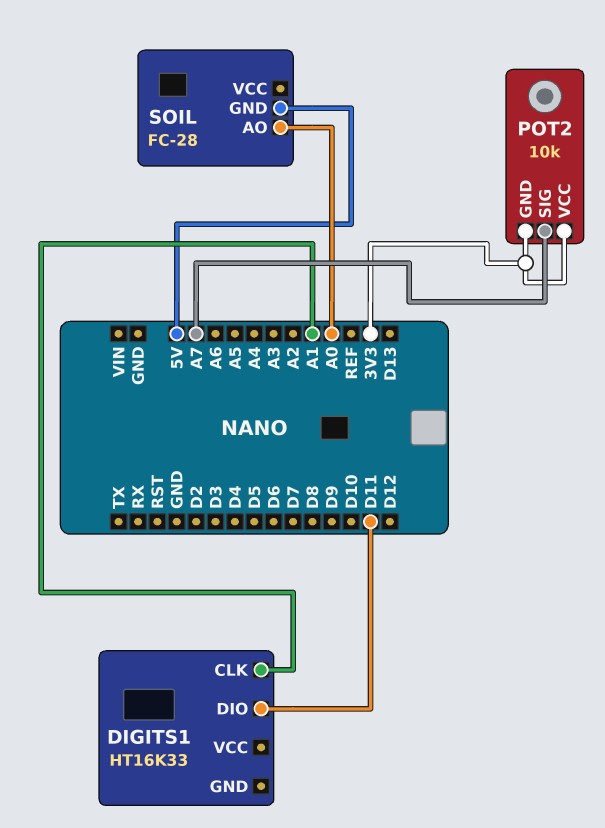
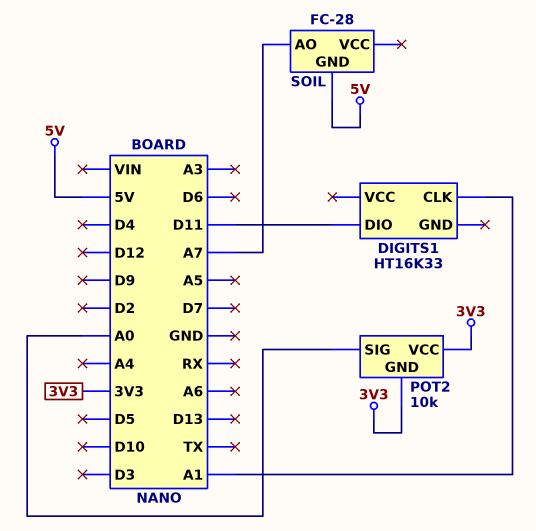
POT2 pin SIG: A7 -> A0
SOIL pin AO: A0 -> A7

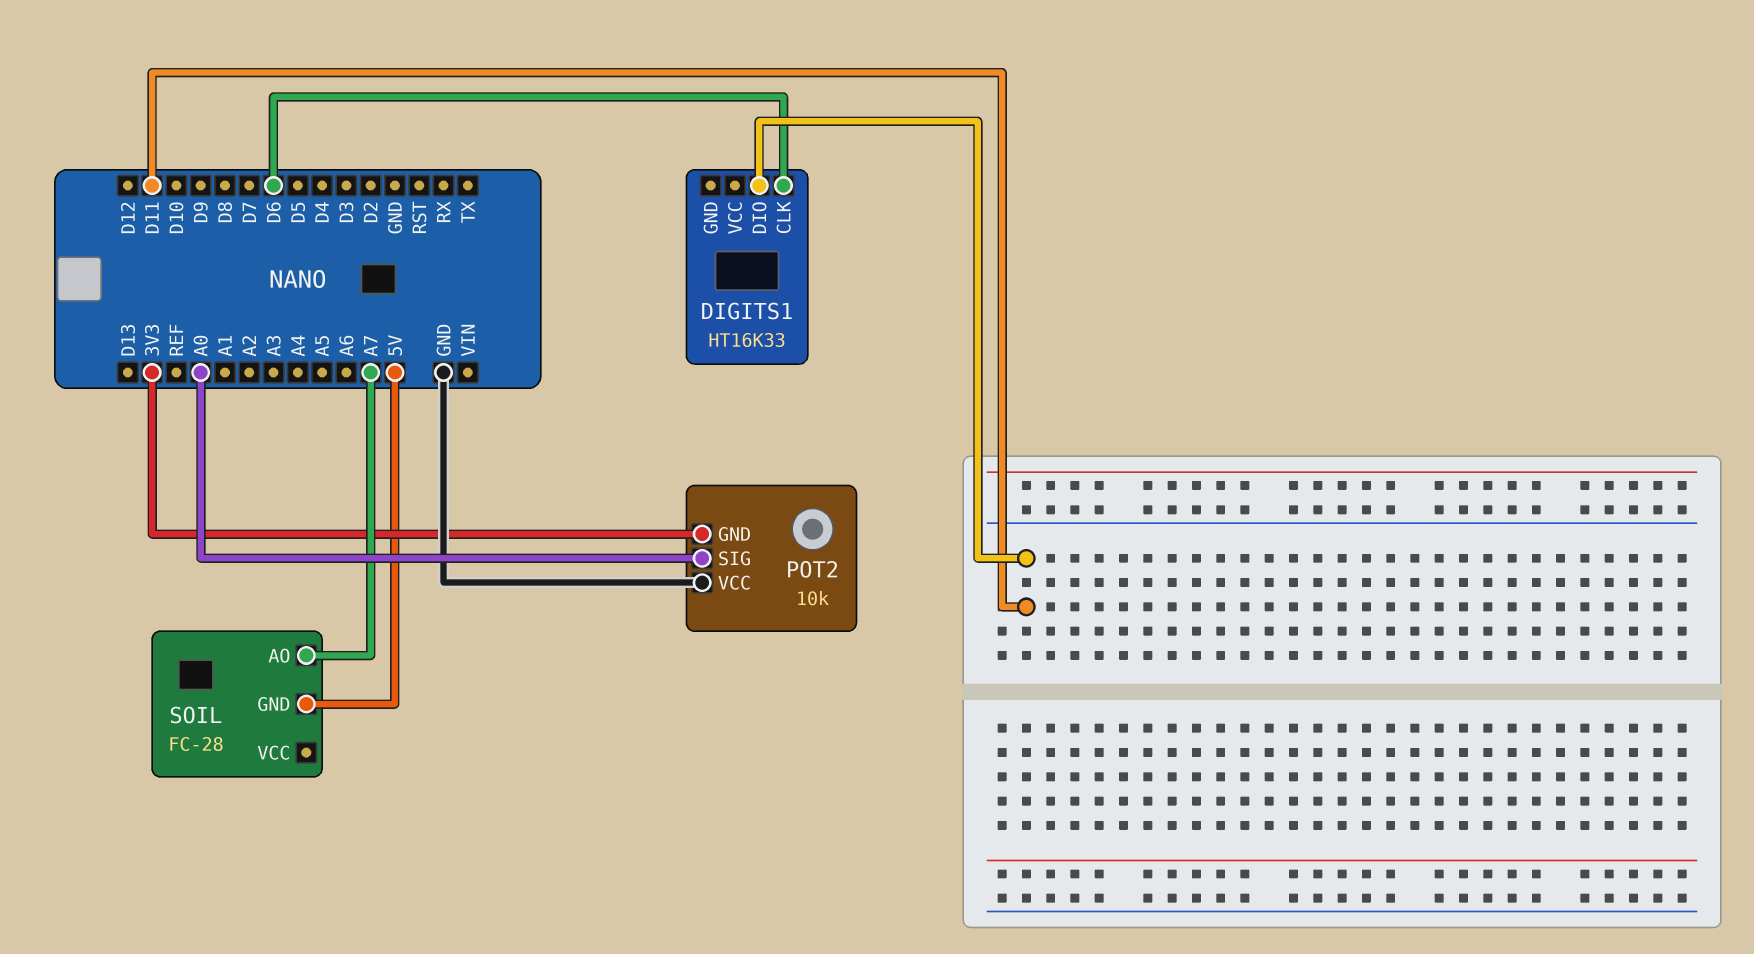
DIGITS1 pin CLK: A1 -> D6
POT2 pin VCC: 3V3 -> GND

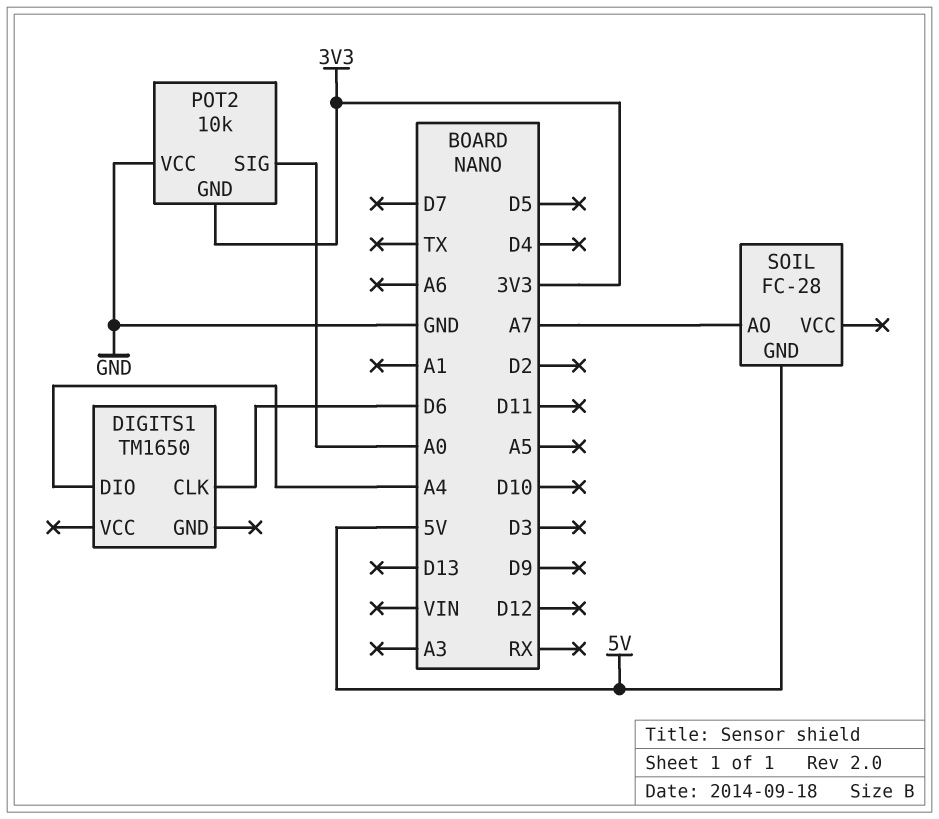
DIGITS1: HT16K33 -> TM1650
DIGITS1 pin DIO: D11 -> A4

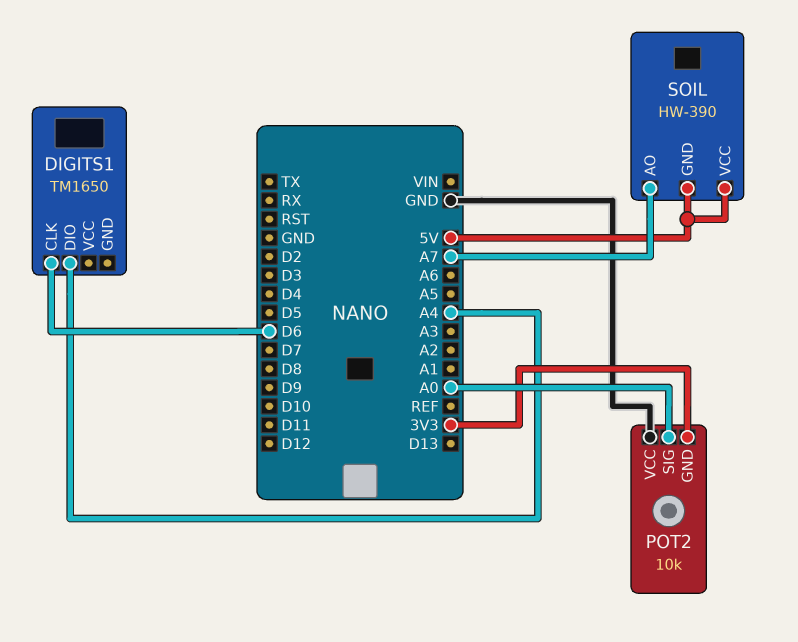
SOIL: FC-28 -> HW-390
SOIL pin VCC: none -> 5V

